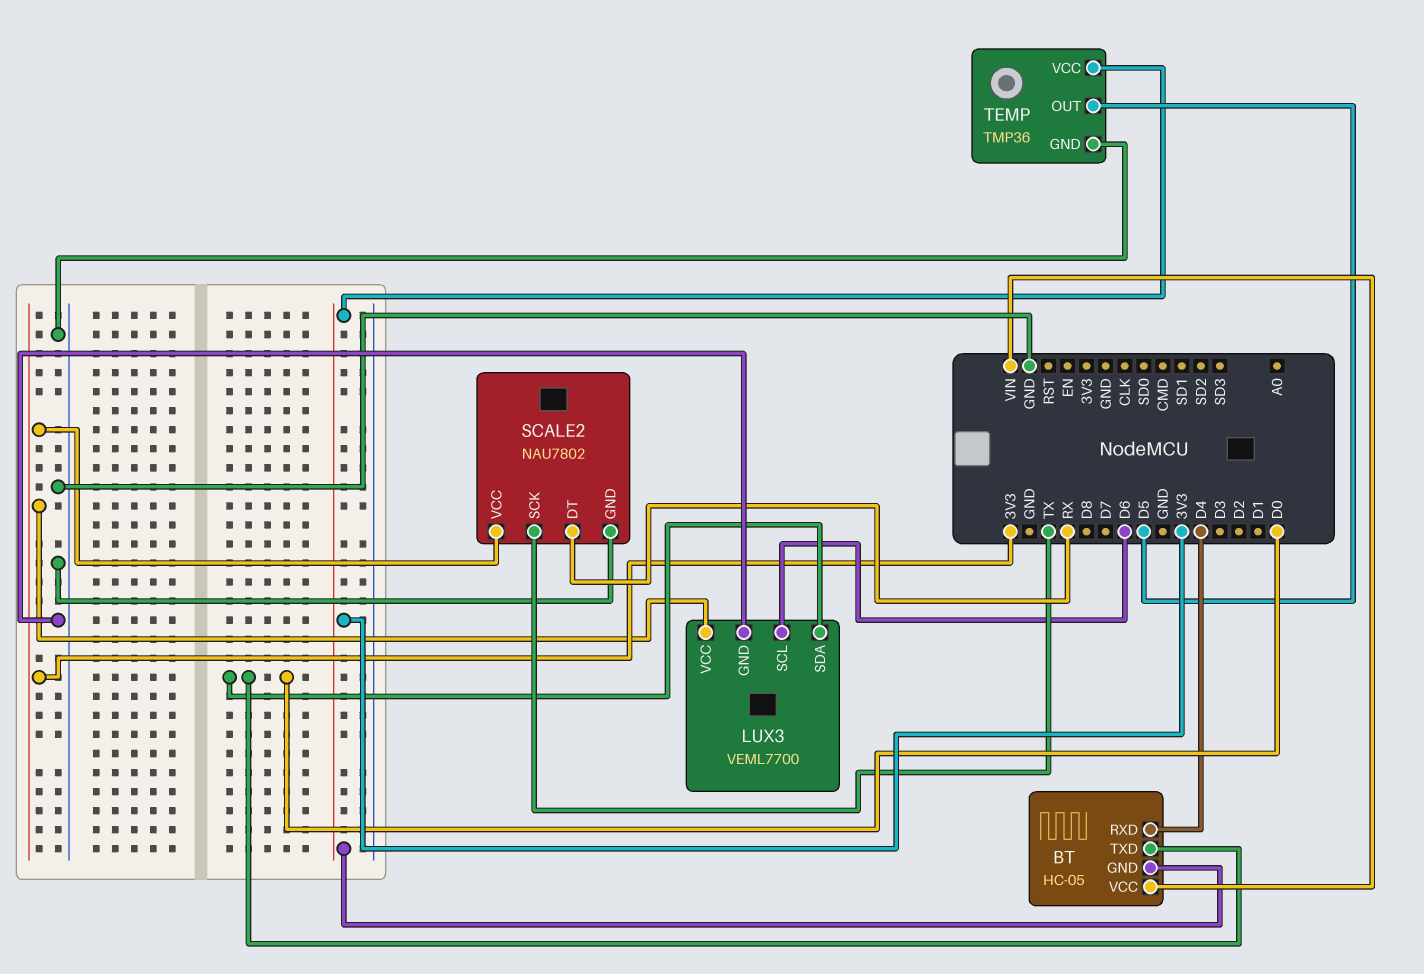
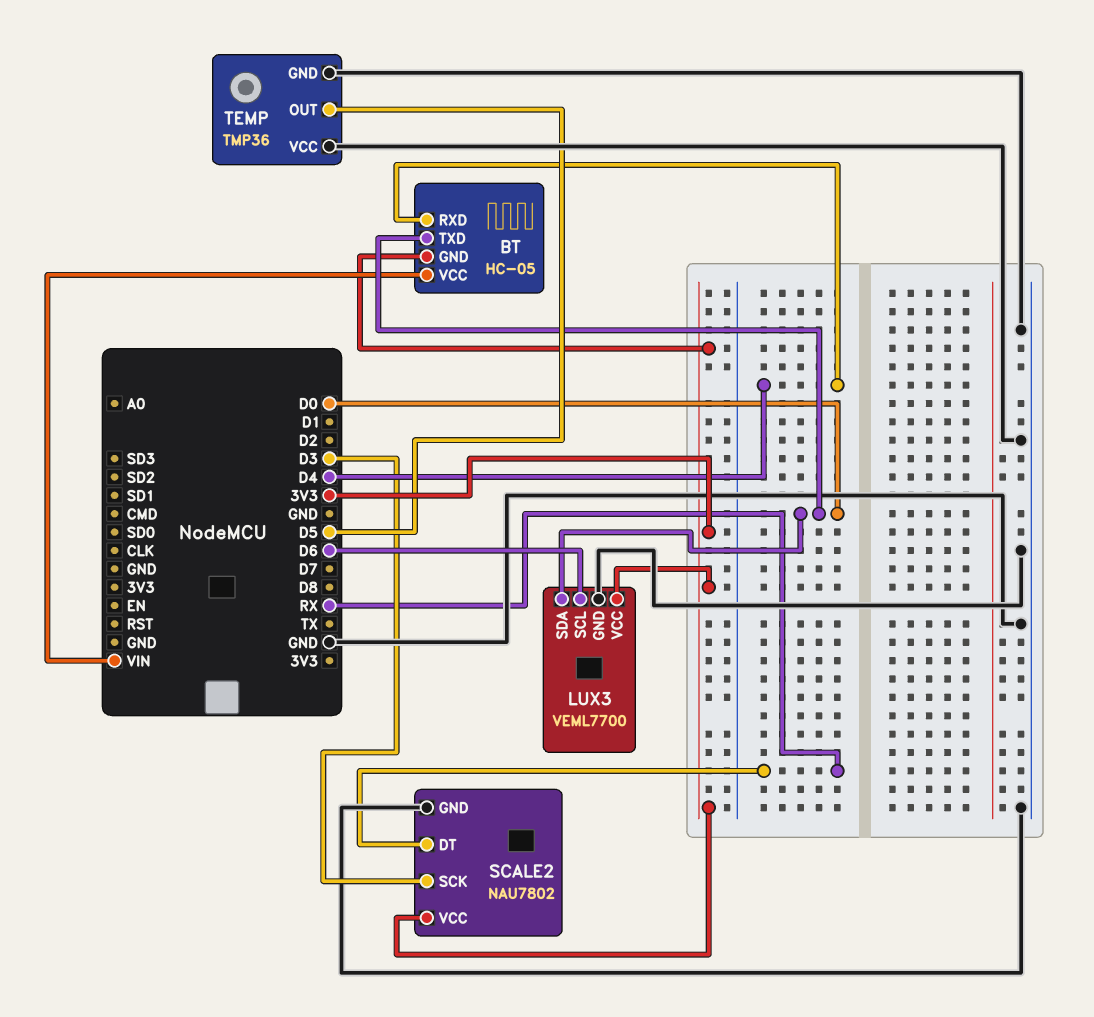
SCALE2 pin SCK: TX -> D3
TEMP pin VCC: 3V3 -> GND

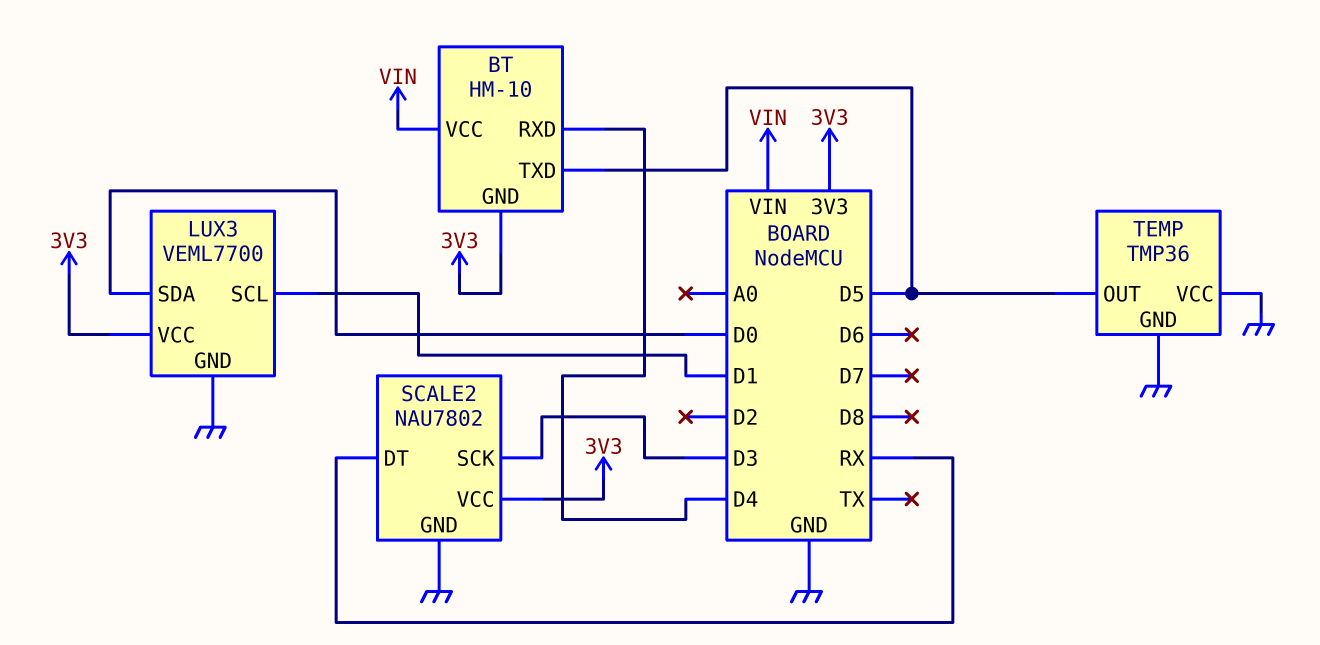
BT: HC-05 -> HM-10
BT pin TXD: D0 -> D5
LUX3 pin SCL: D6 -> D1

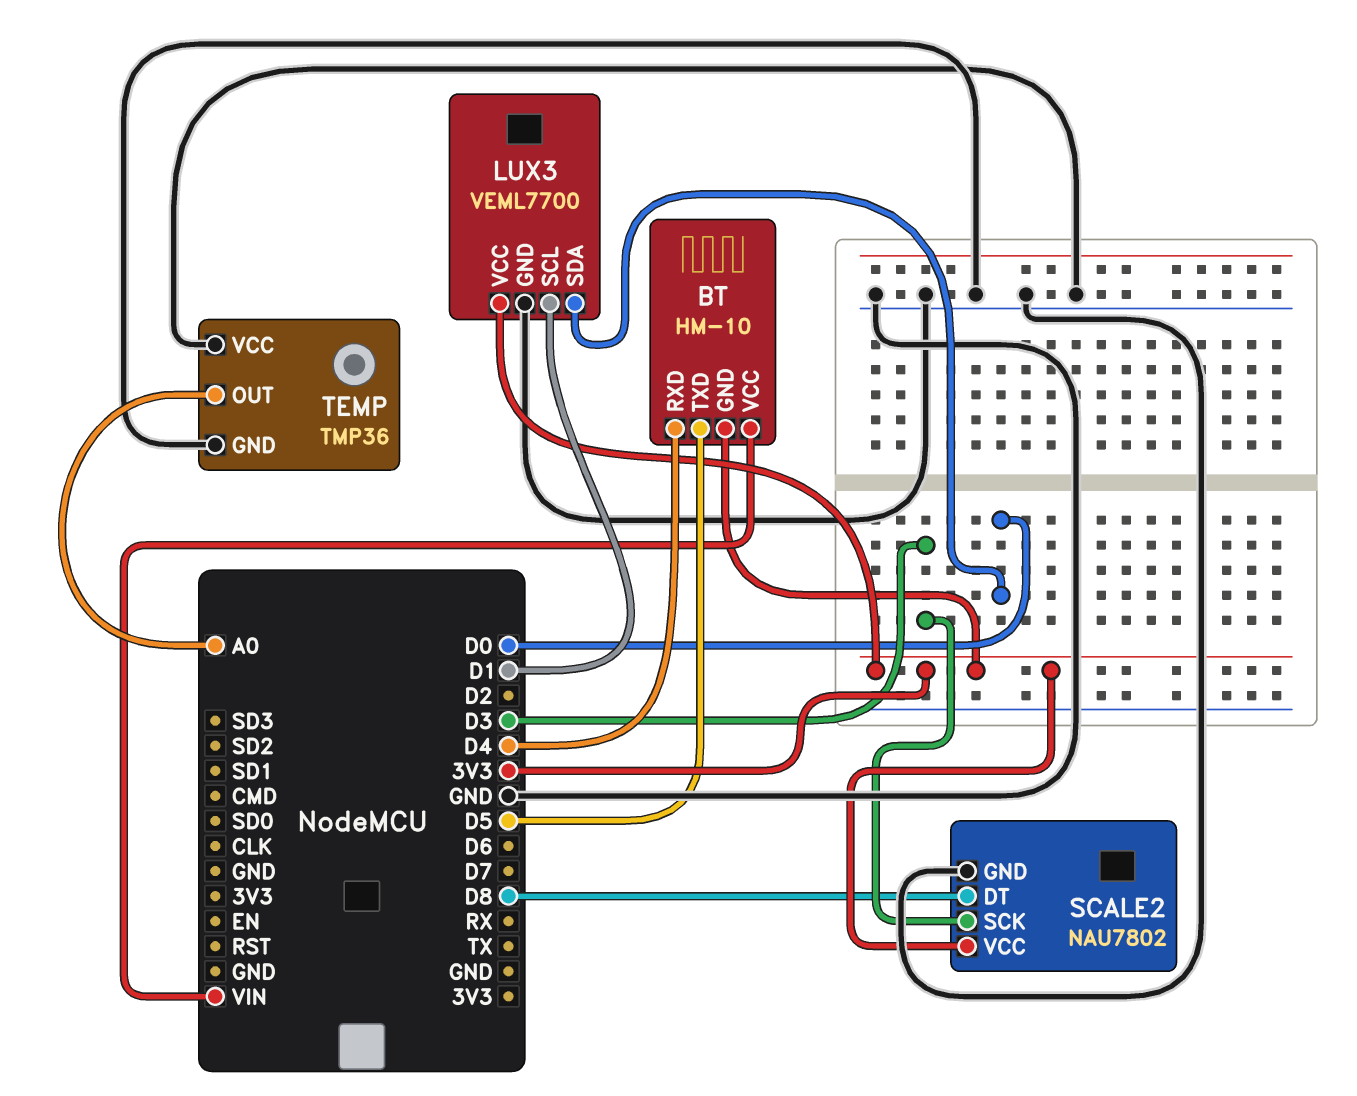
SCALE2 pin DT: RX -> D8
TEMP pin OUT: D5 -> A0

